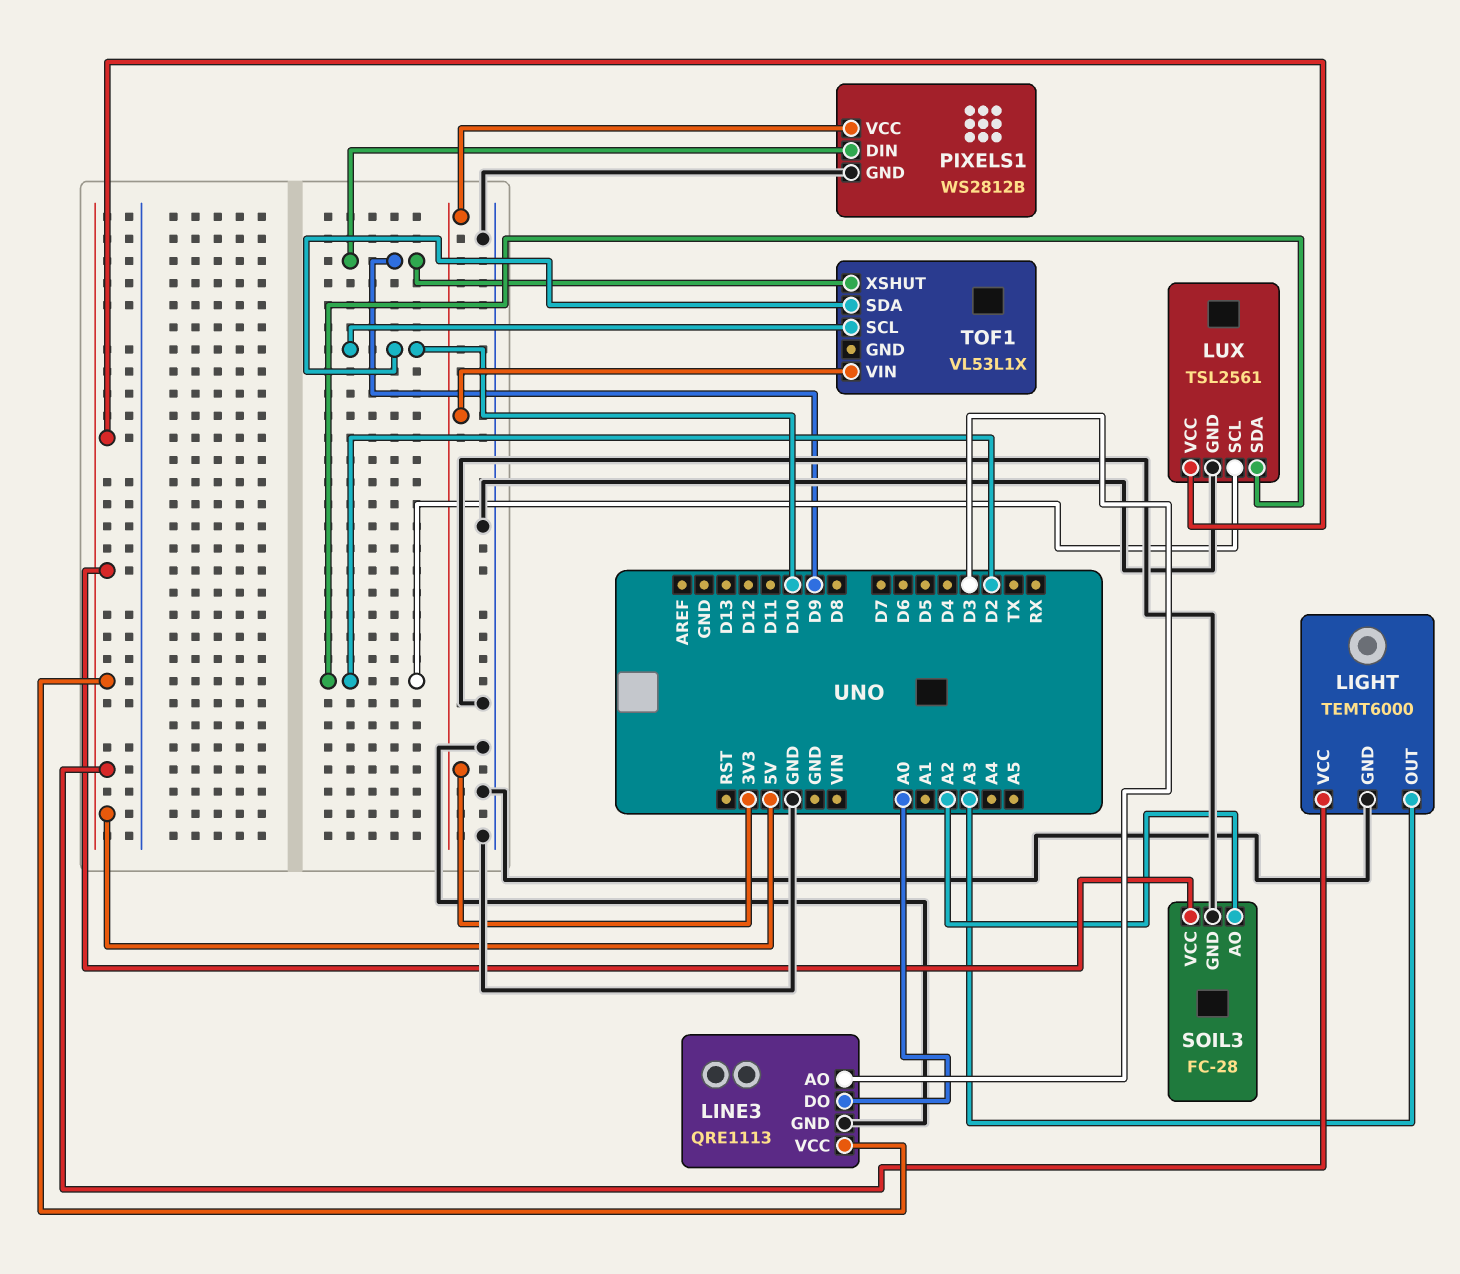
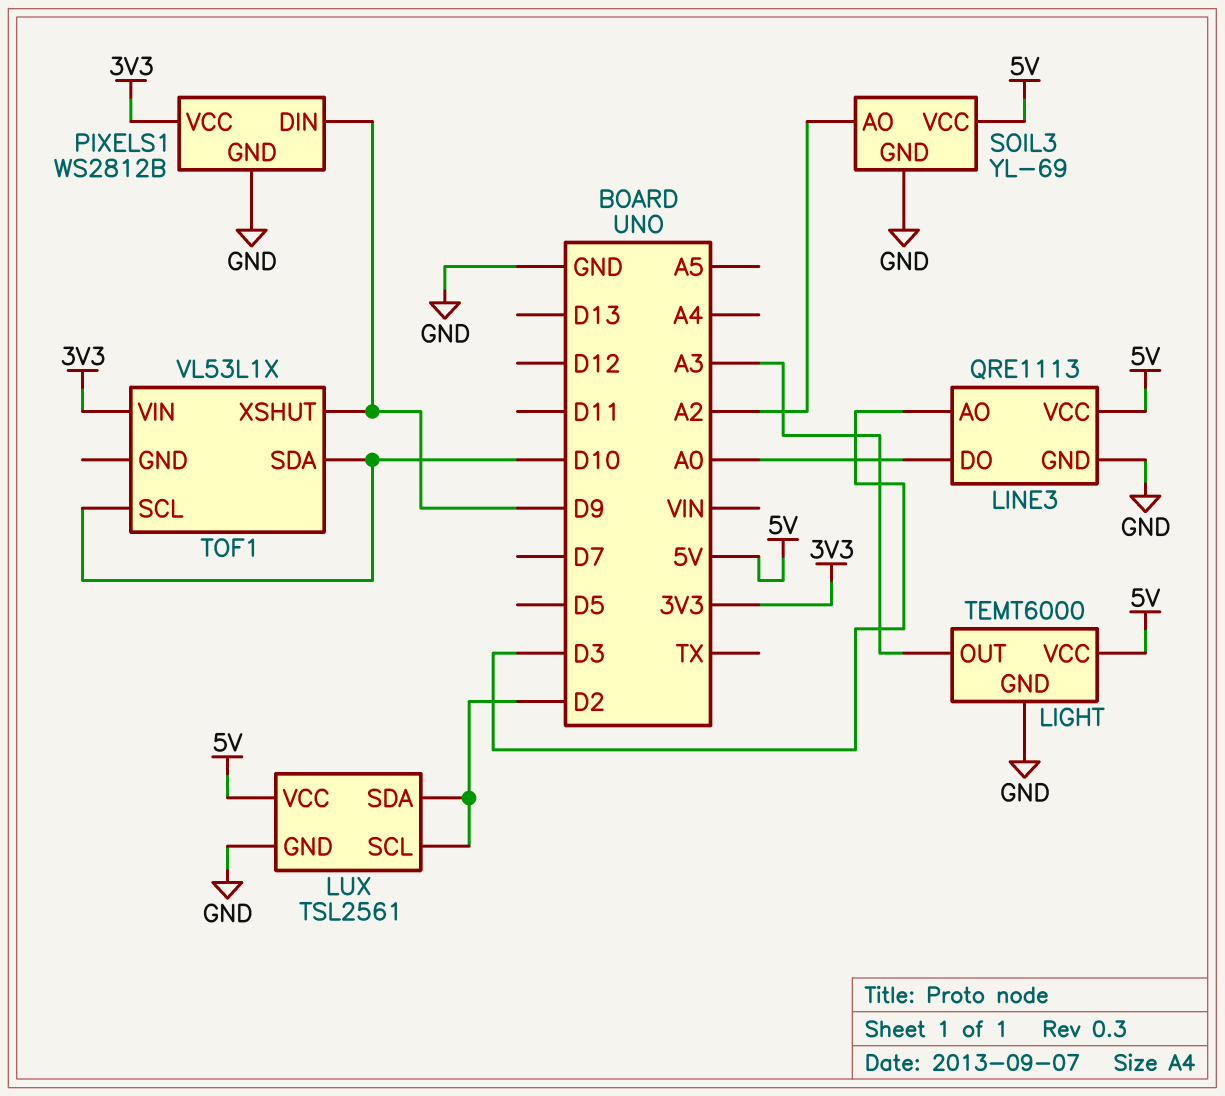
SOIL3: FC-28 -> YL-69

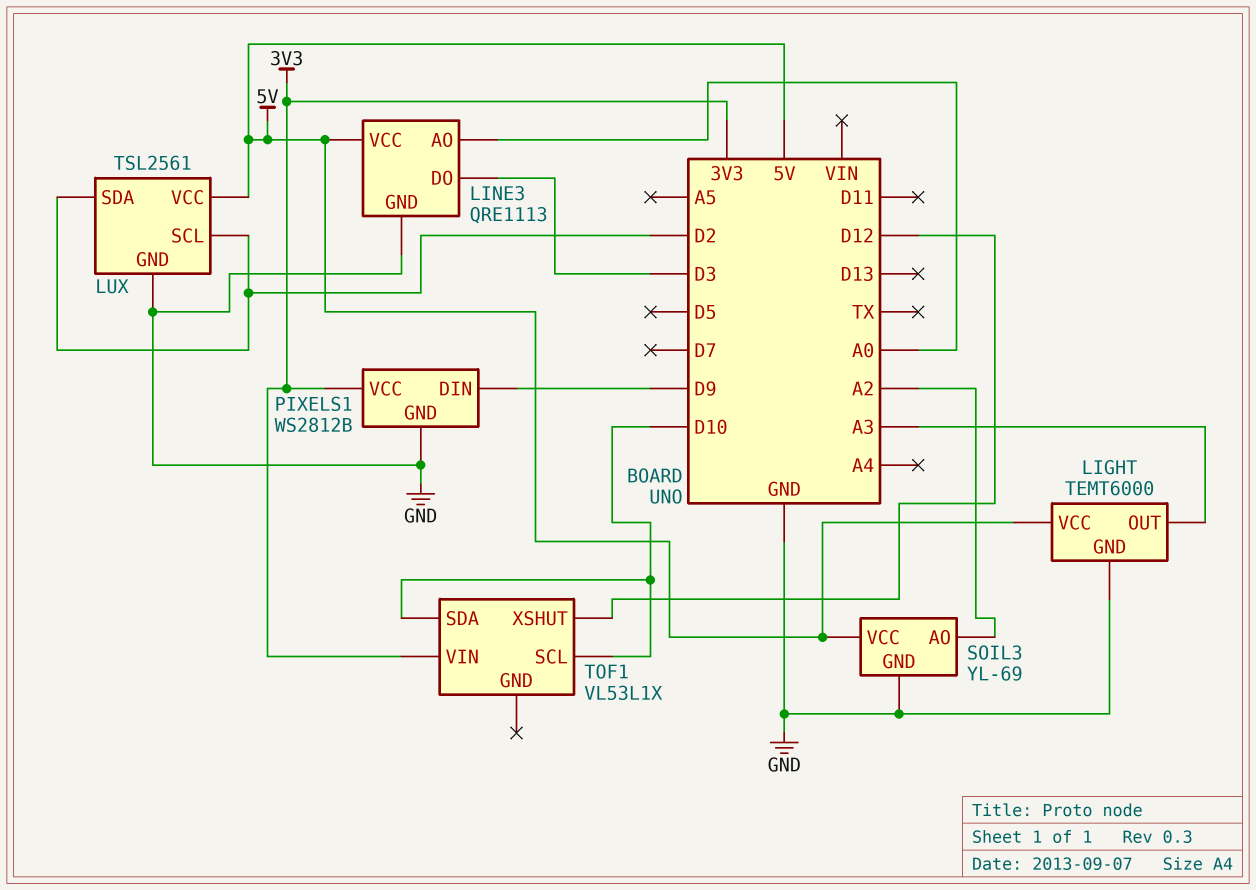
LINE3 pin AO: D3 -> A0
LINE3 pin DO: A0 -> D3
TOF1 pin XSHUT: D9 -> D12

